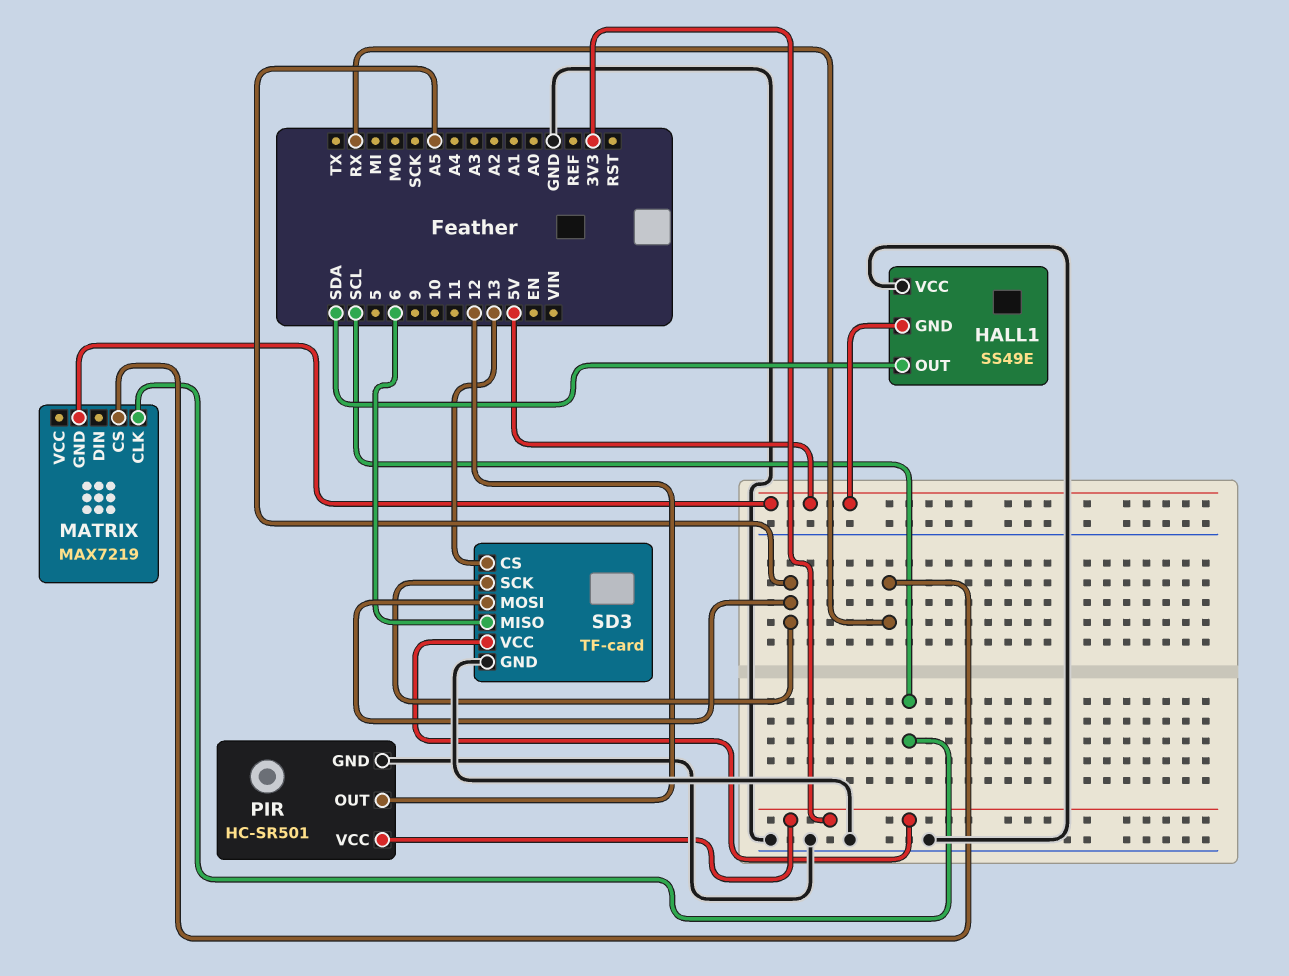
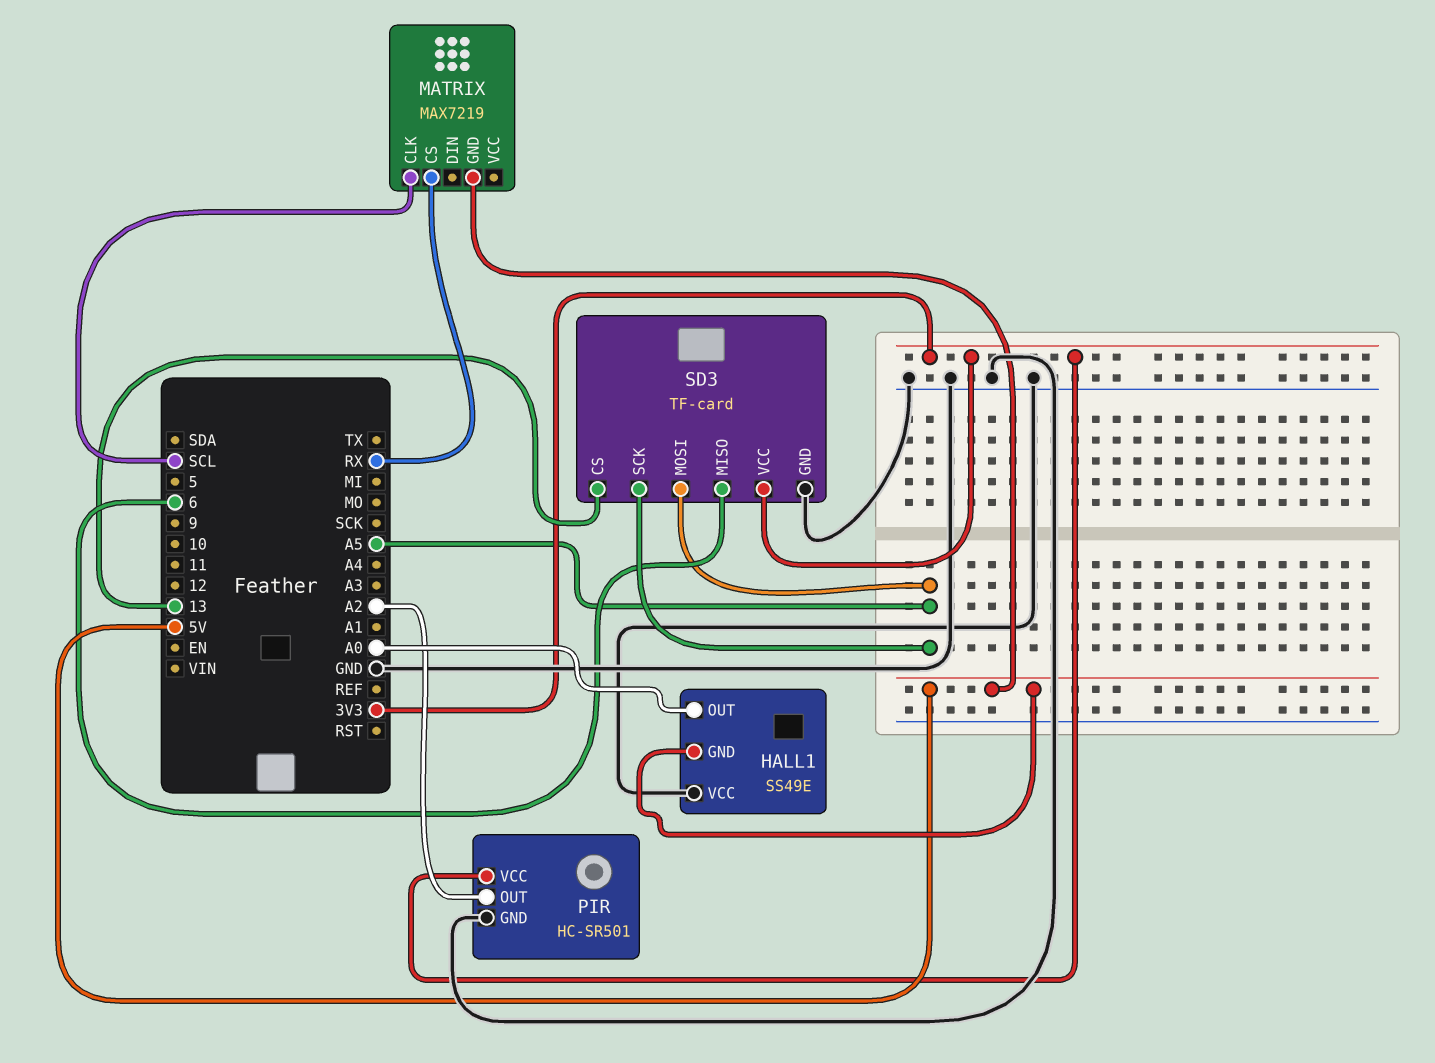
HALL1 pin OUT: SDA -> A0
PIR pin OUT: 12 -> A2

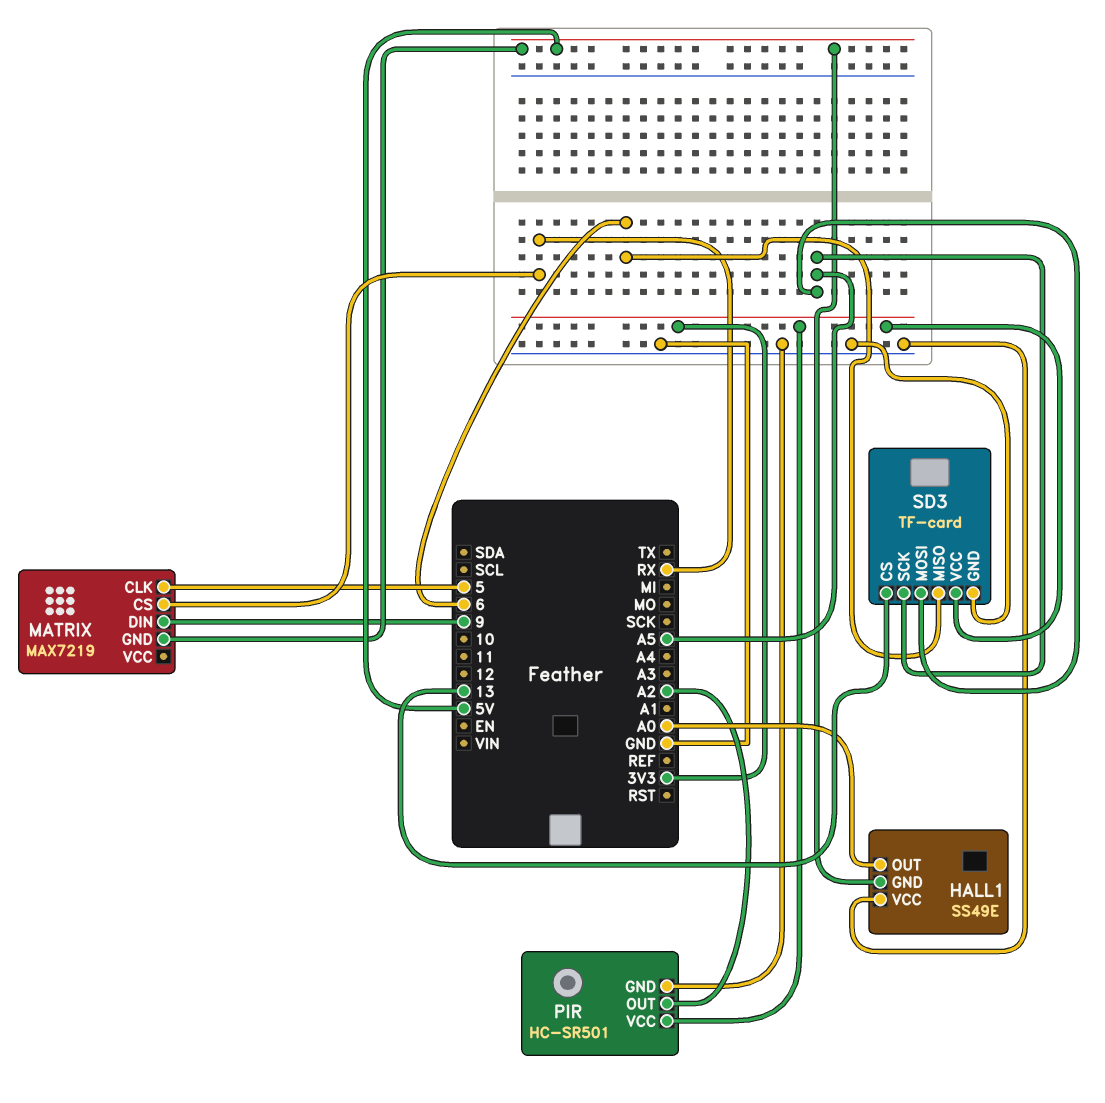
MATRIX pin CLK: SCL -> 5
MATRIX pin DIN: none -> 9

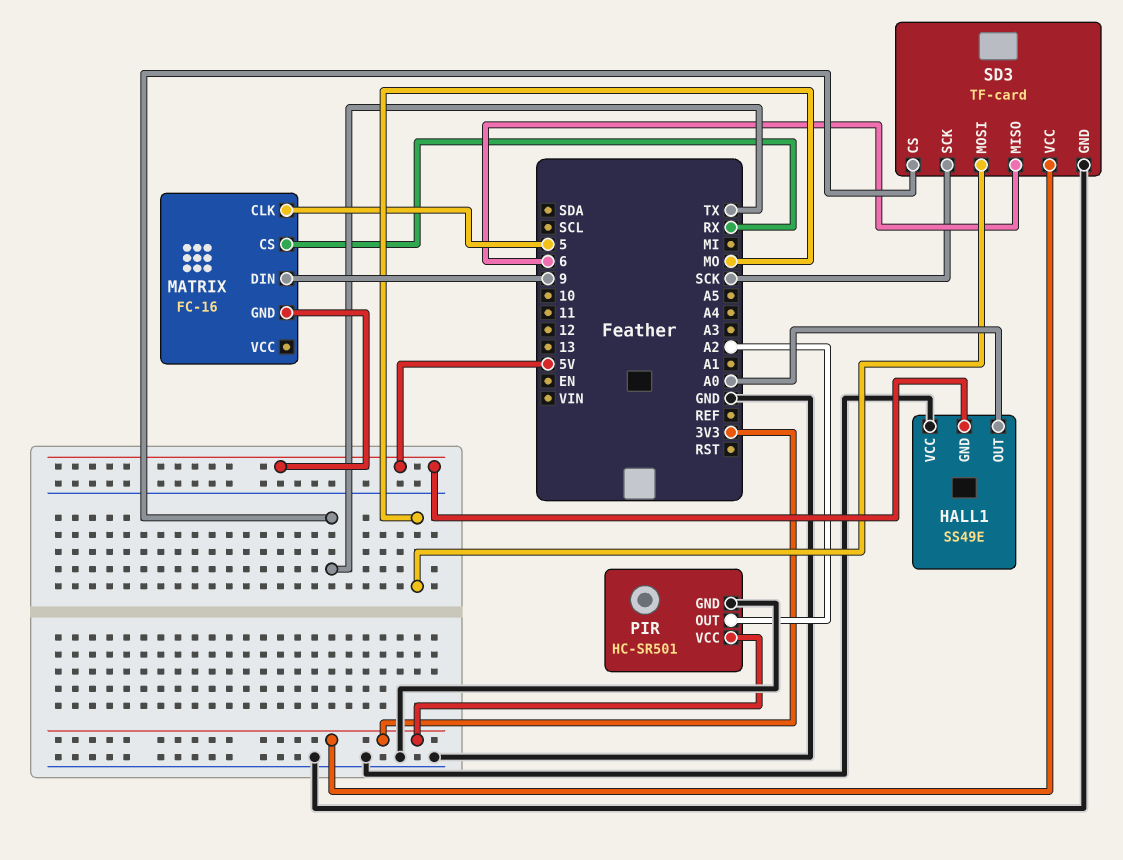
MATRIX: MAX7219 -> FC-16
SD3 pin CS: 13 -> TX
SD3 pin MOSI: A5 -> MO
SD3 pin SCK: A5 -> SCK

